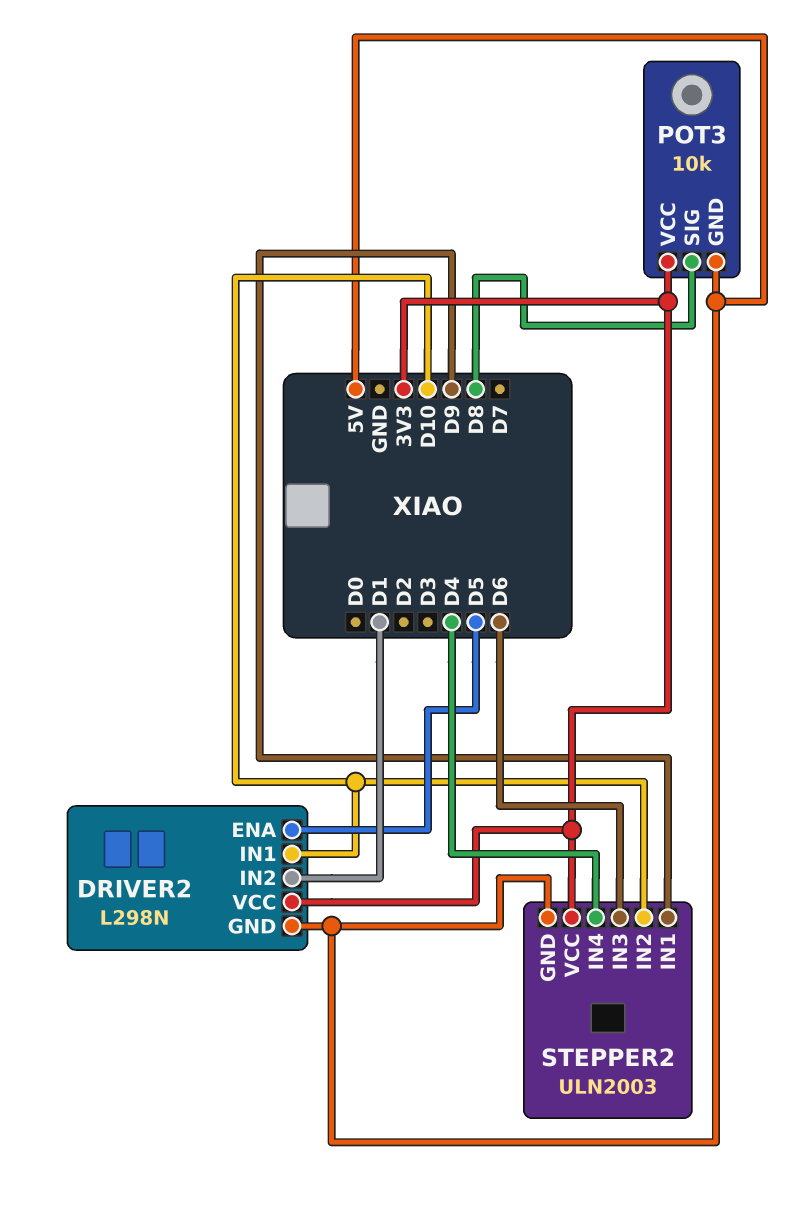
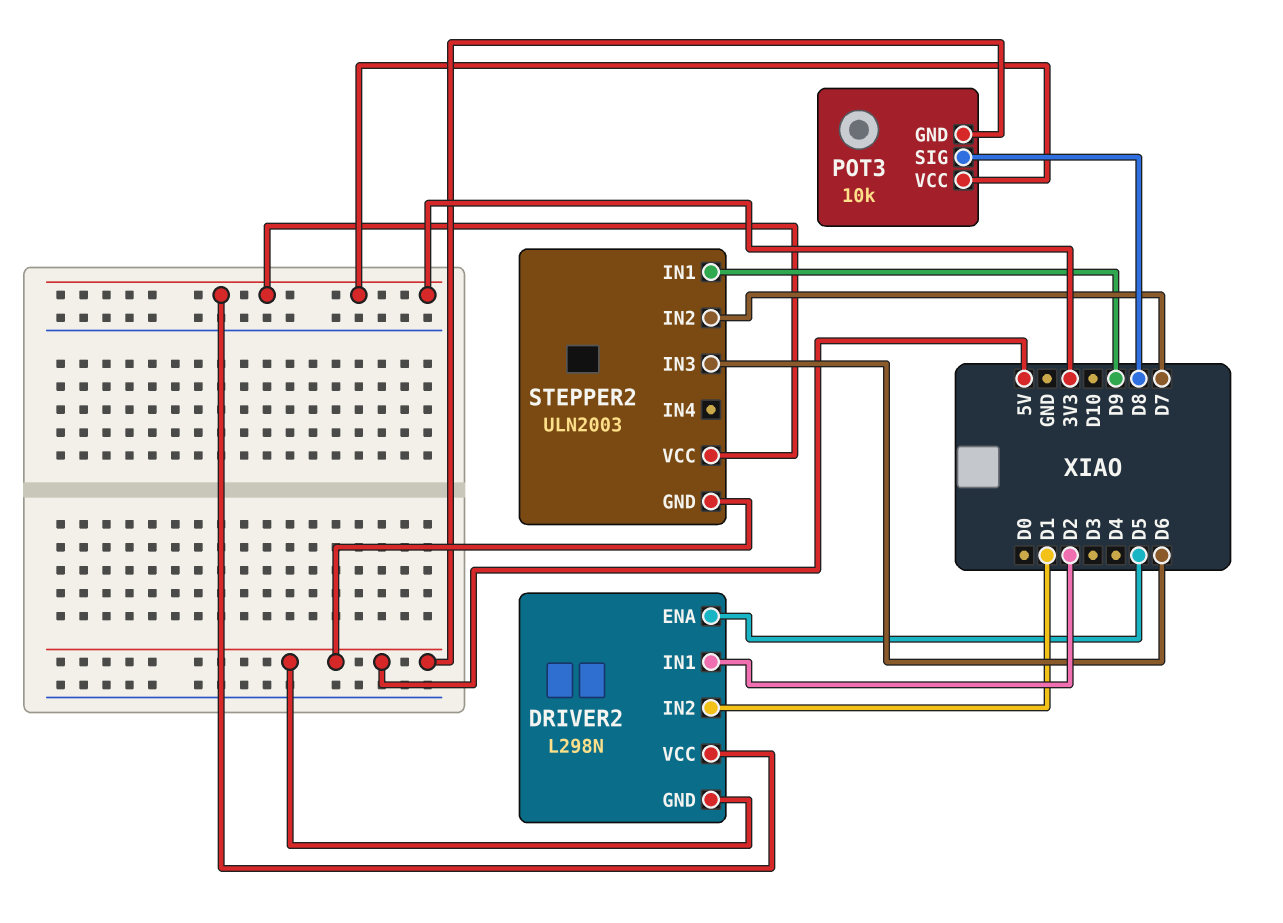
DRIVER2 pin IN1: D10 -> D2
STEPPER2 pin IN2: D10 -> D7
STEPPER2 pin IN4: D4 -> none

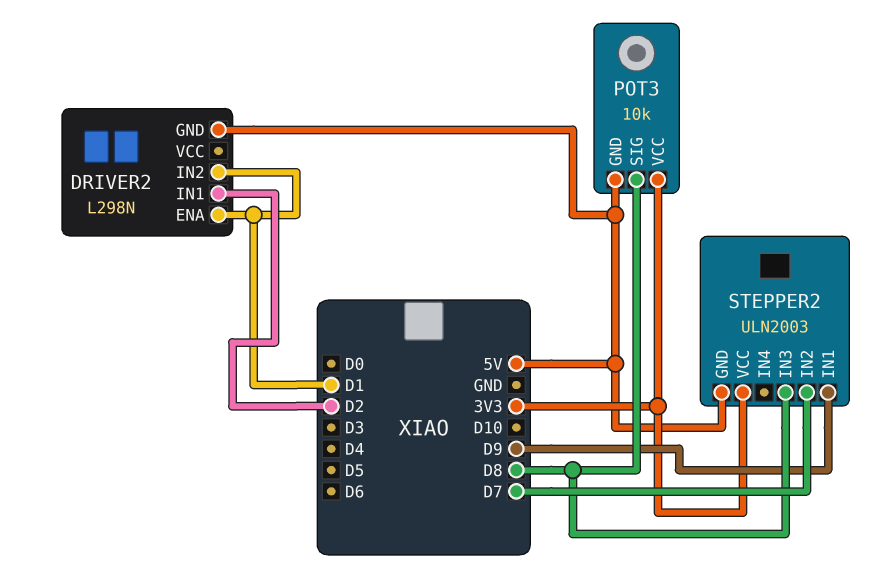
DRIVER2 pin ENA: D5 -> D1
DRIVER2 pin VCC: 3V3 -> none
STEPPER2 pin IN3: D6 -> D8

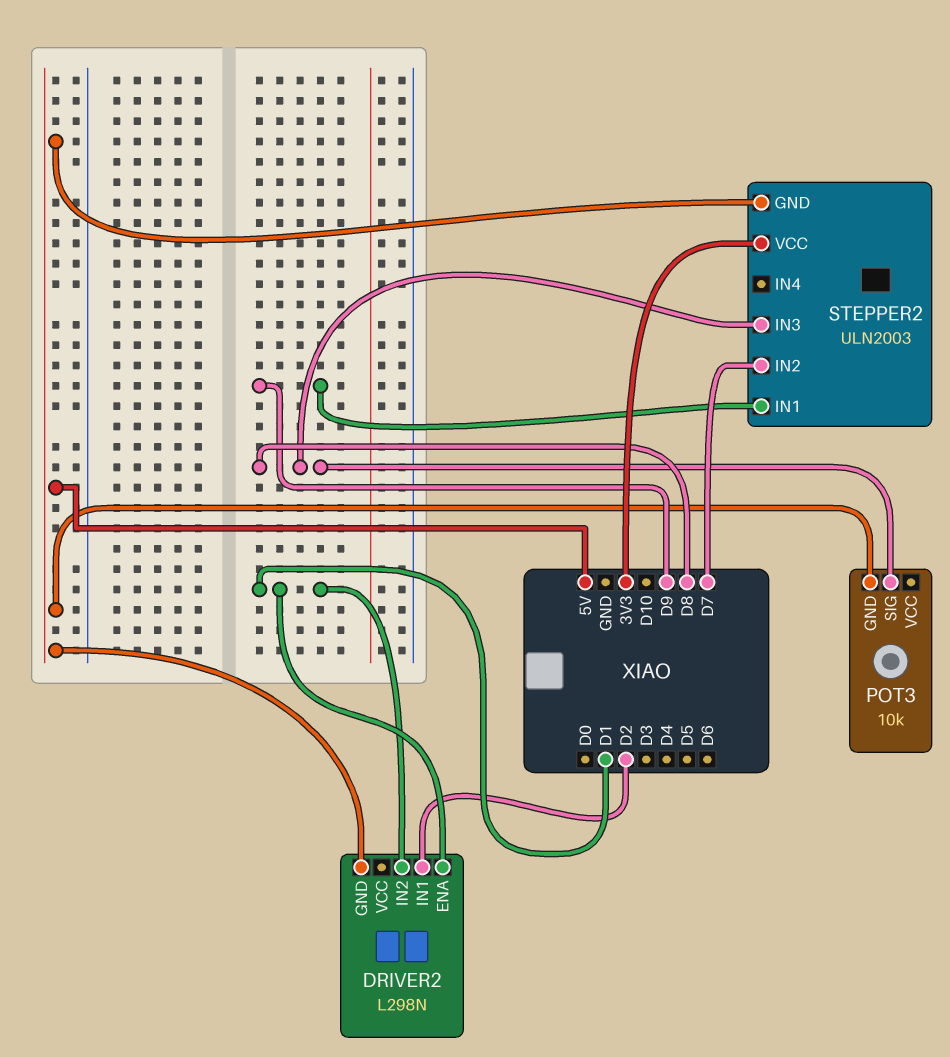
POT3 pin VCC: 3V3 -> none

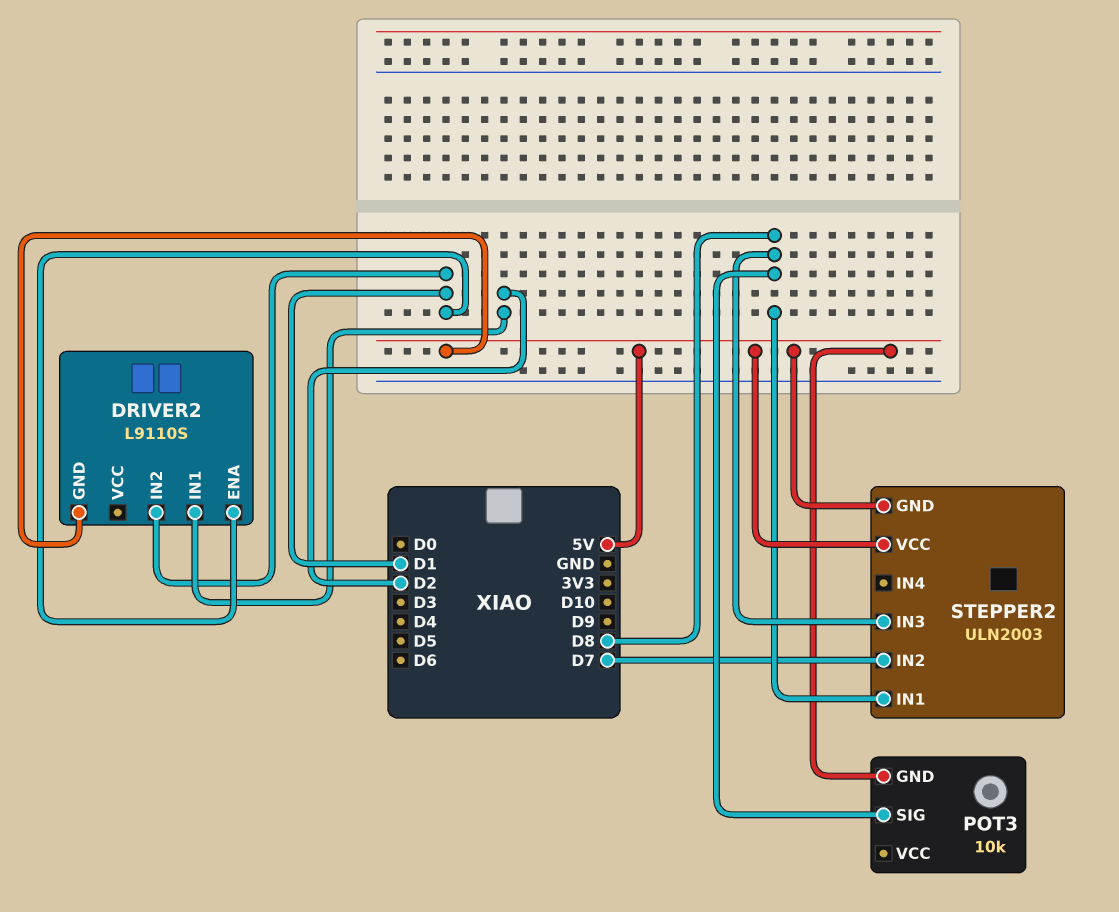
DRIVER2: L298N -> L9110S
STEPPER2 pin IN1: D9 -> D8
STEPPER2 pin VCC: 3V3 -> 5V

